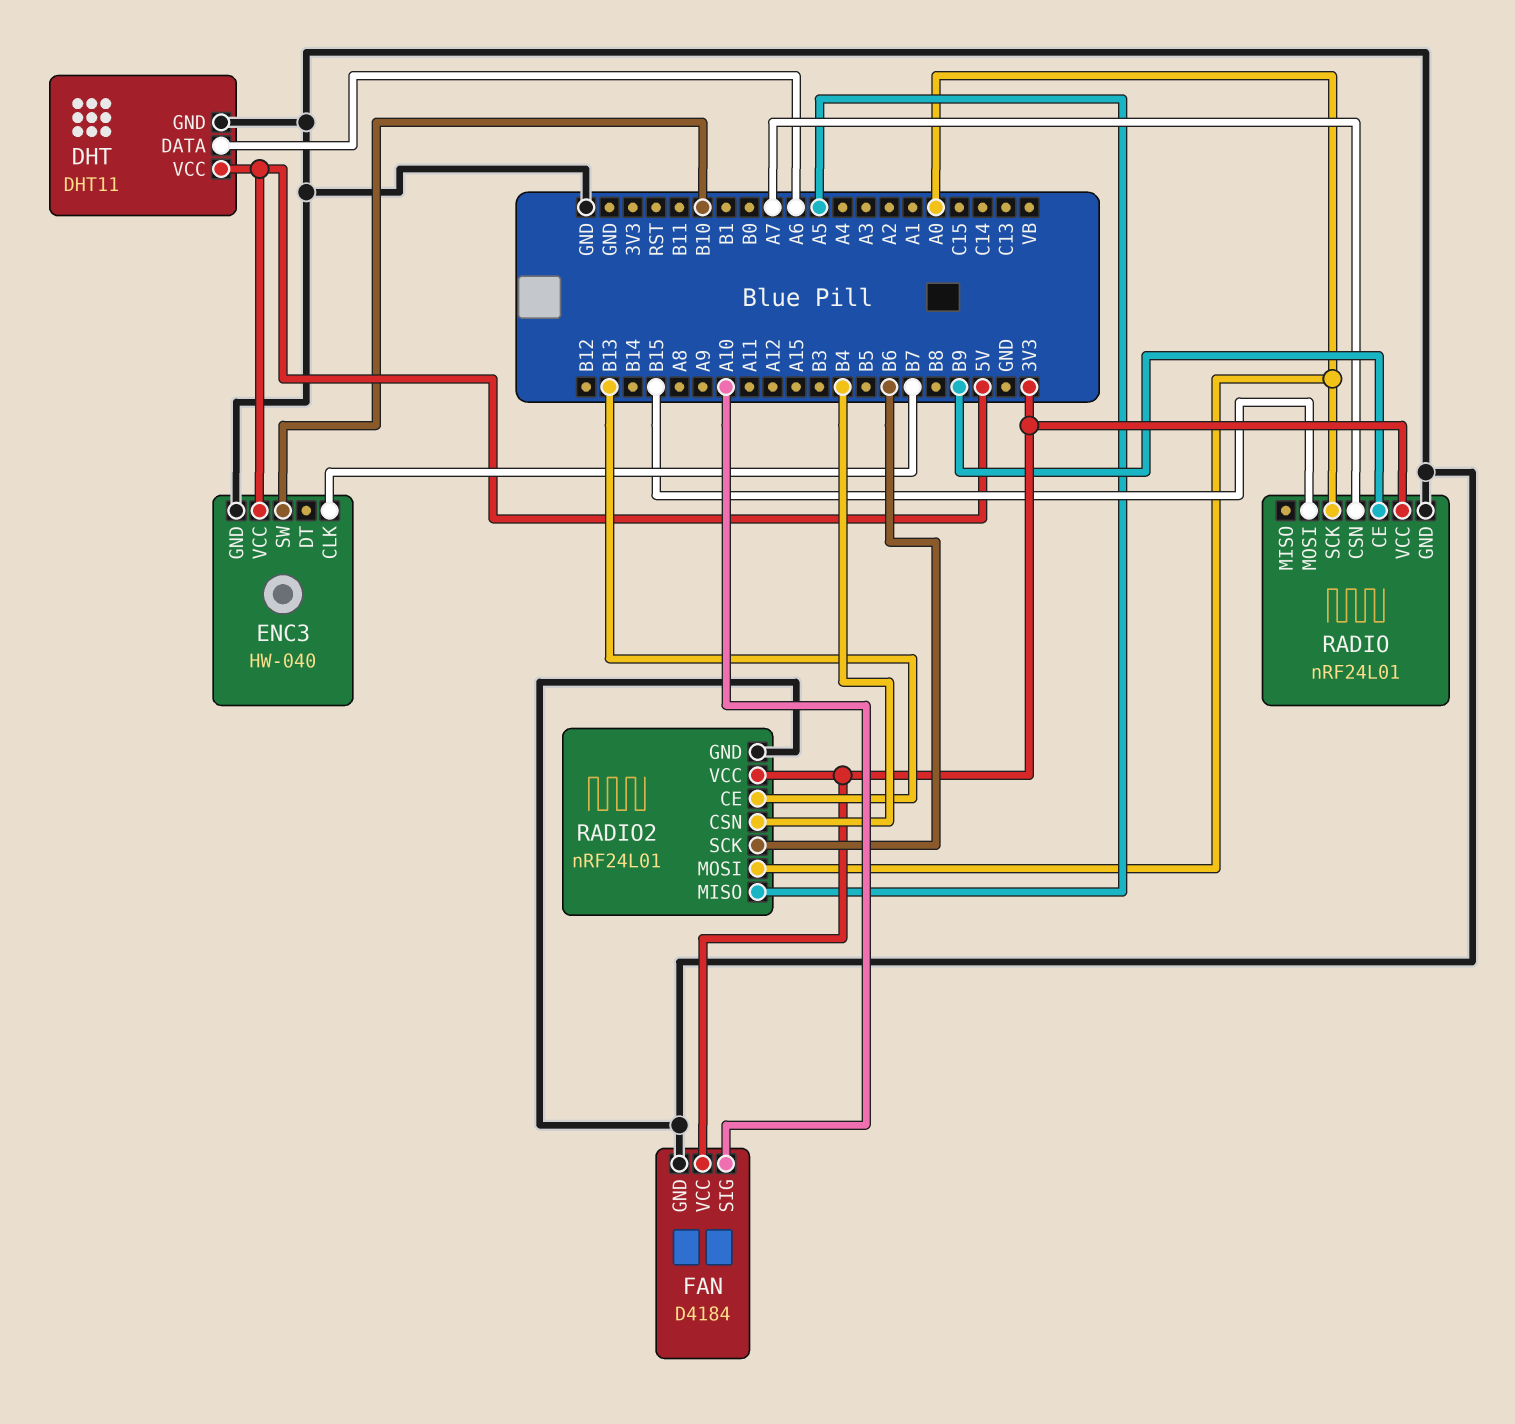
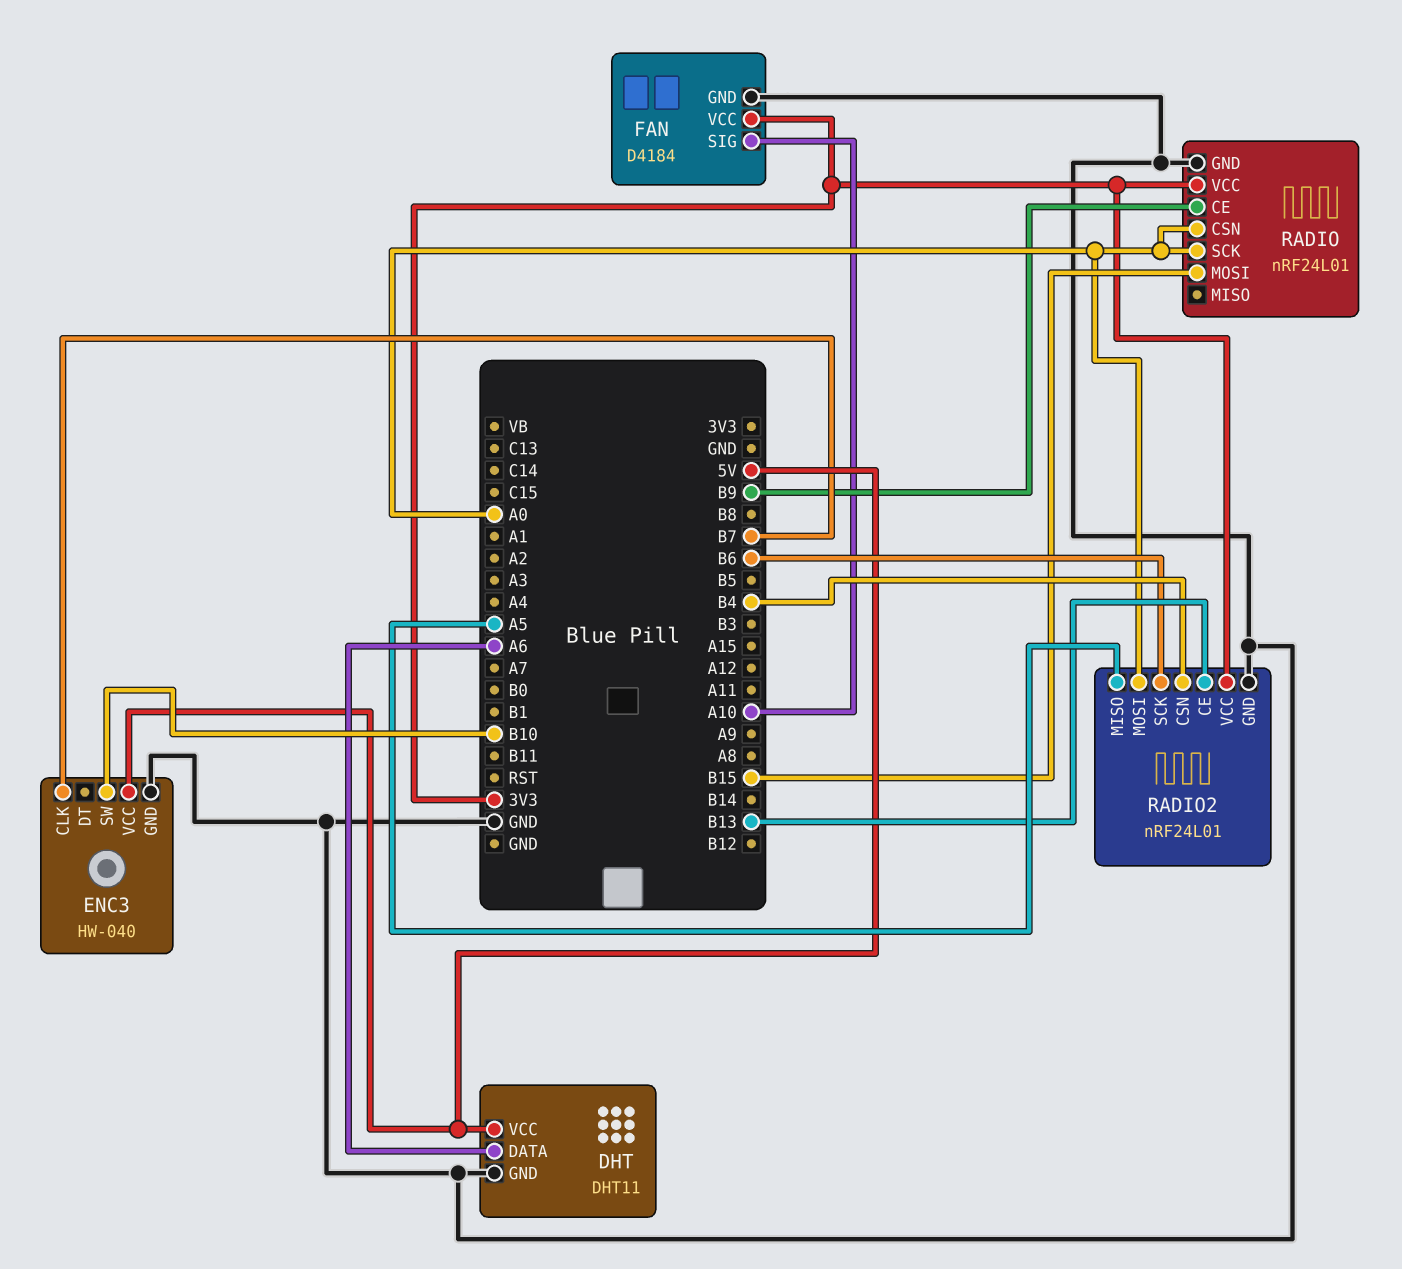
RADIO pin CSN: A7 -> A0

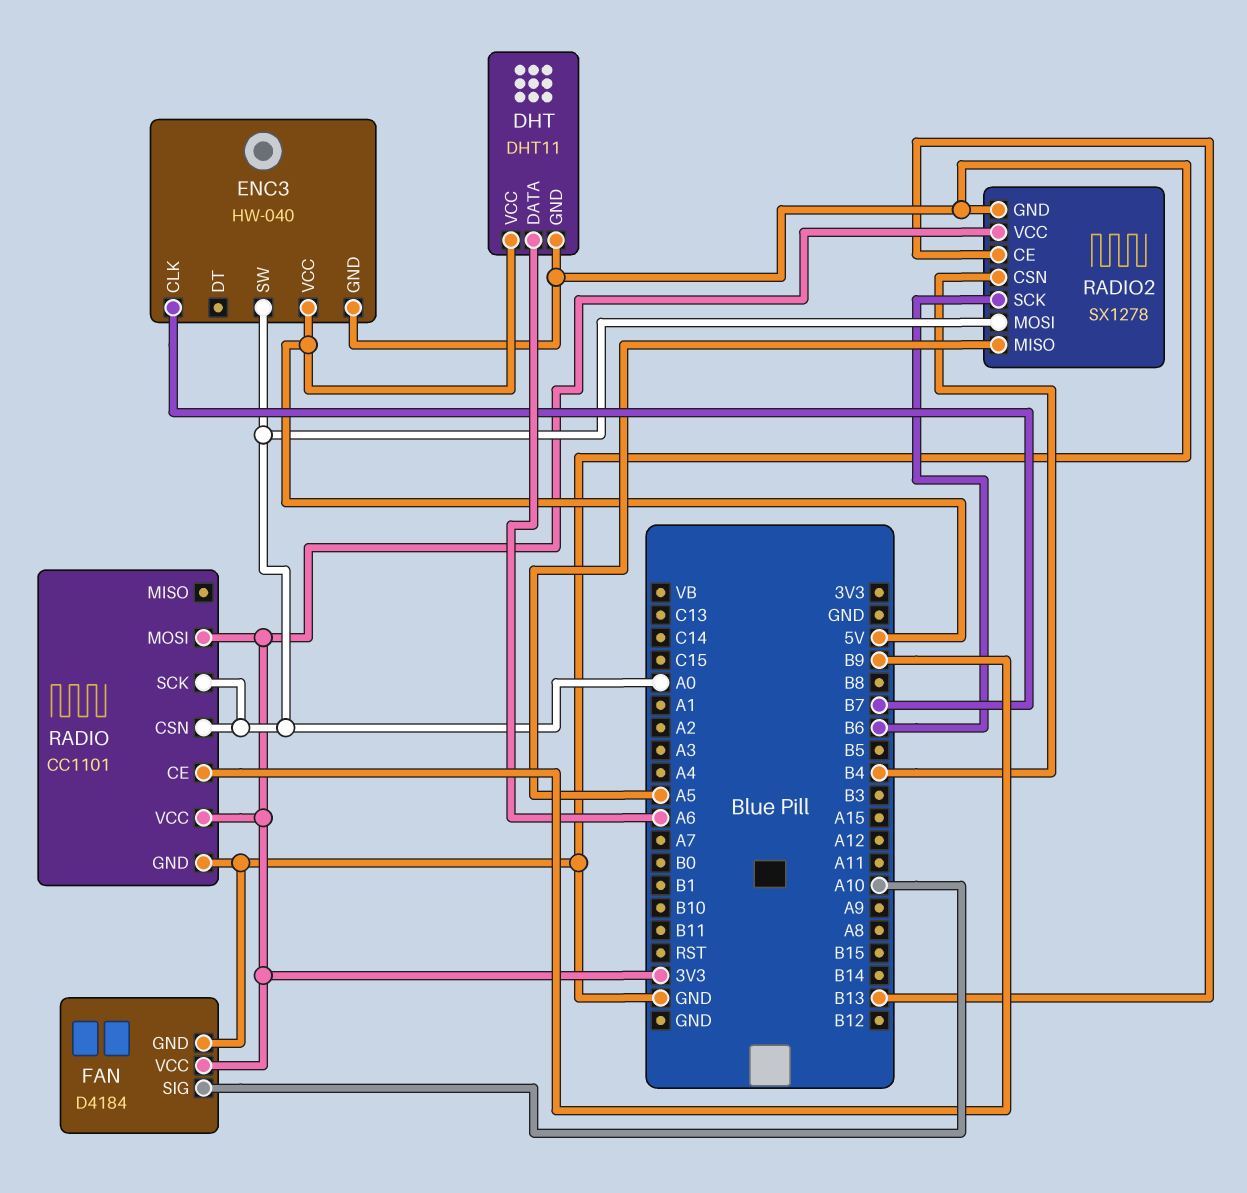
ENC3 pin SW: B10 -> A0
RADIO: nRF24L01 -> CC1101
RADIO pin MOSI: B15 -> 3V3
RADIO2: nRF24L01 -> SX1278

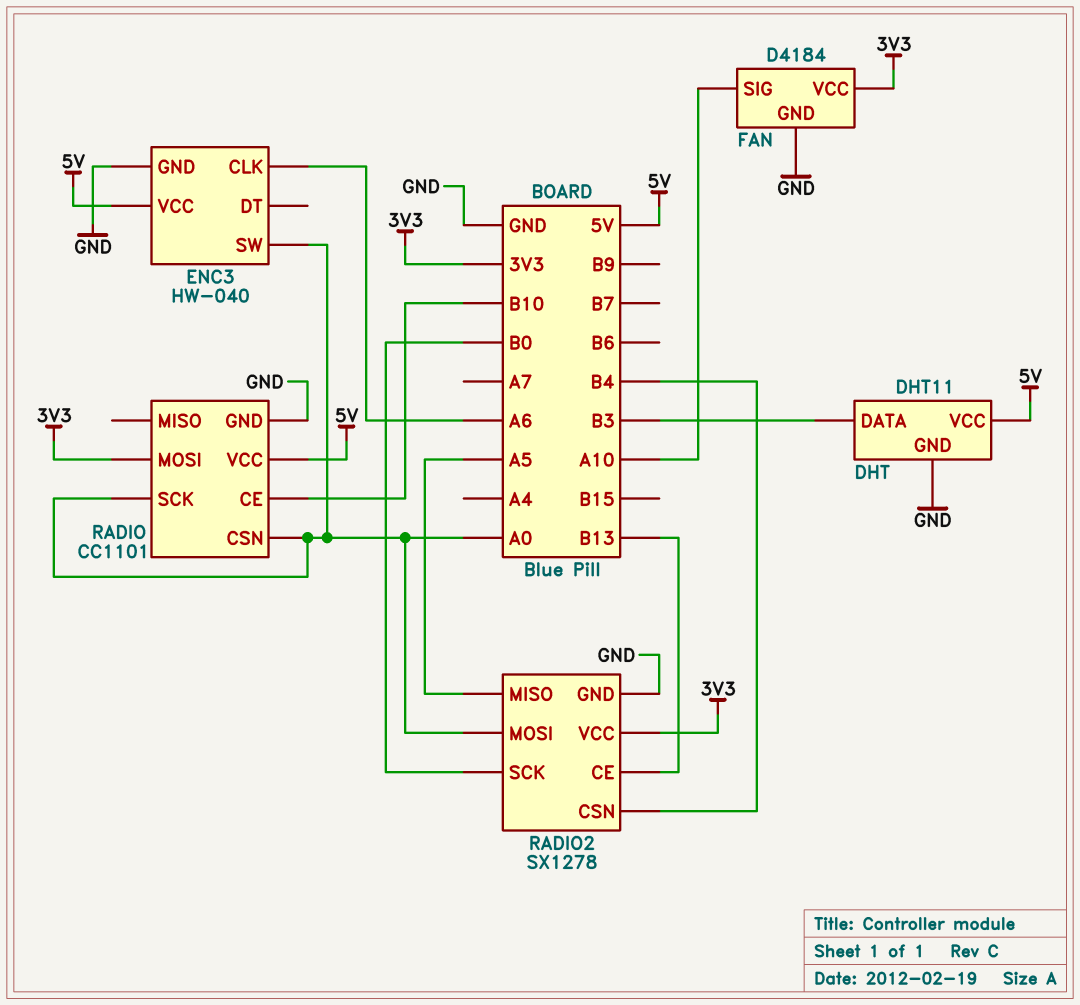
DHT pin DATA: A6 -> B3
ENC3 pin CLK: B7 -> A6
RADIO pin CE: B9 -> B10
RADIO pin VCC: 3V3 -> 5V
RADIO2 pin SCK: B6 -> B0

